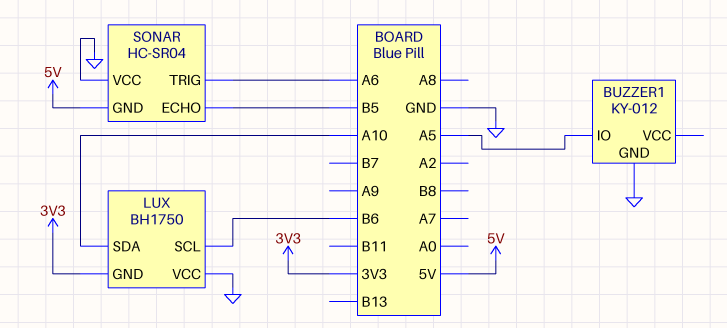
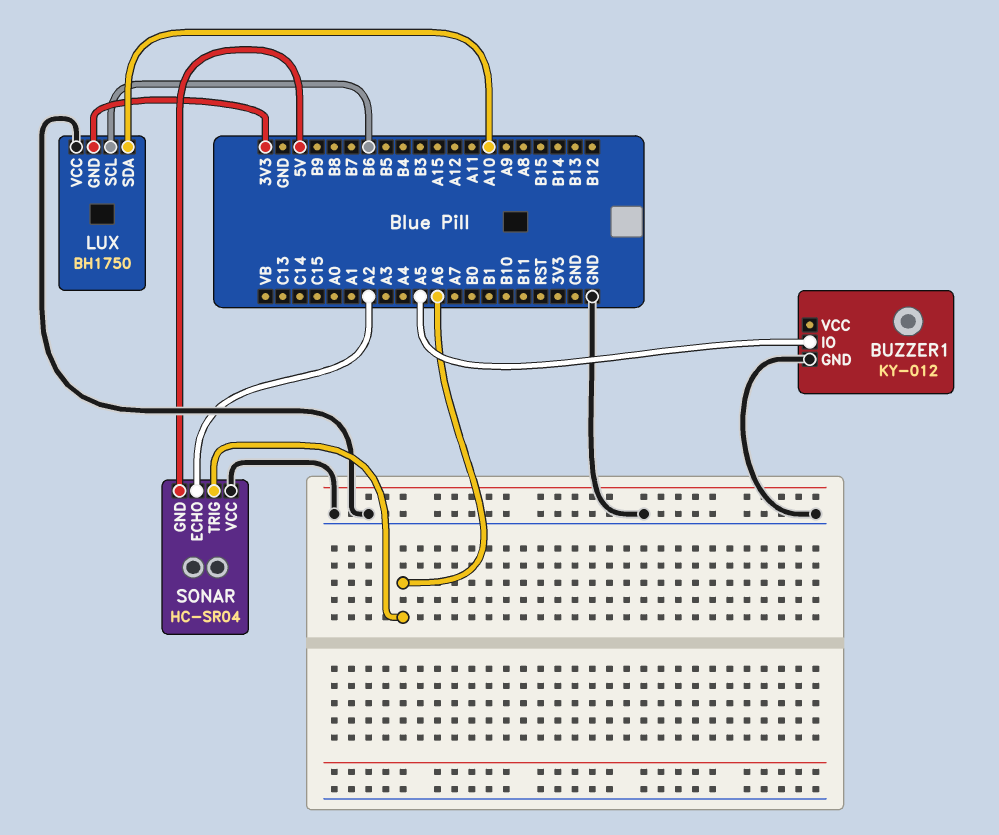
SONAR pin ECHO: B5 -> A2

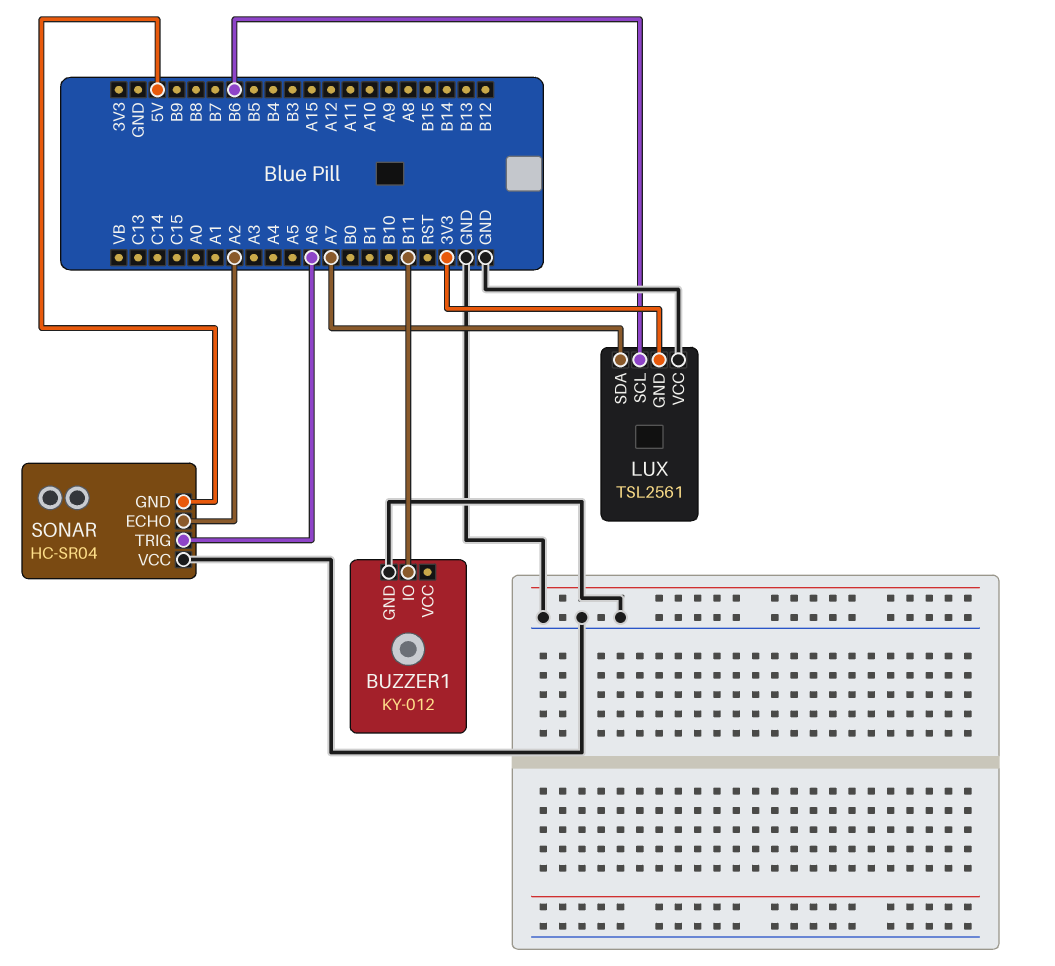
BUZZER1 pin IO: A5 -> B11
LUX: BH1750 -> TSL2561
LUX pin SDA: A10 -> A7

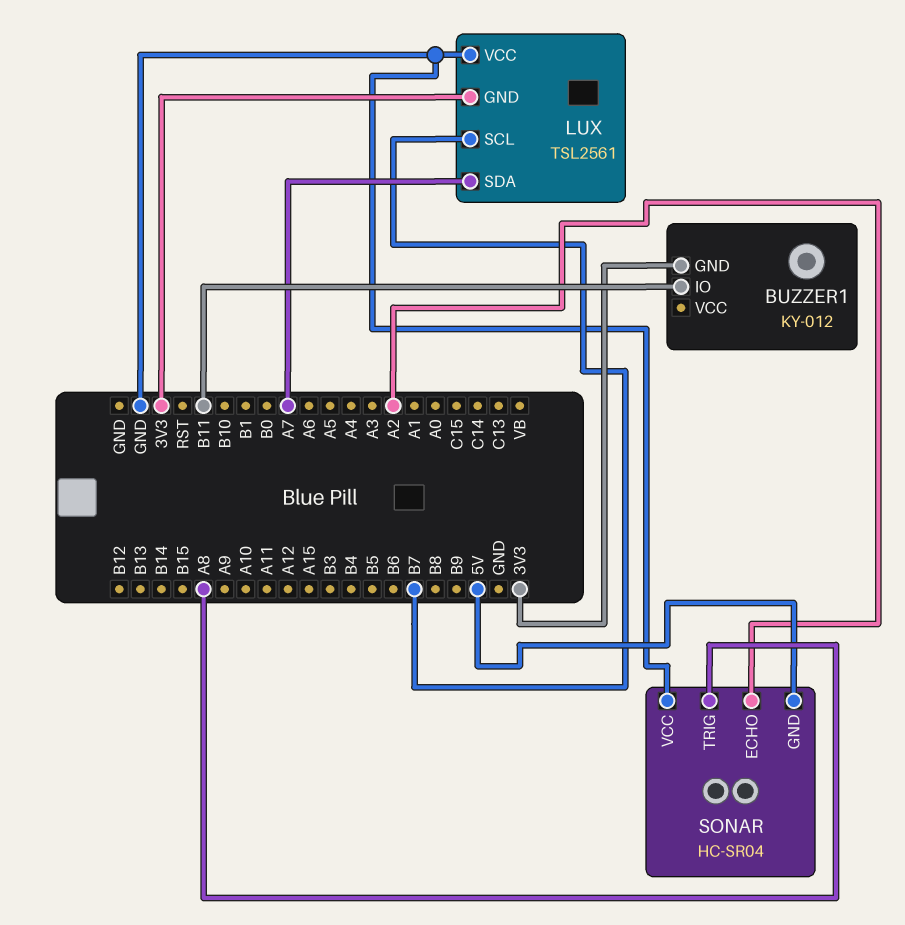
BUZZER1 pin GND: GND -> 3V3
LUX pin SCL: B6 -> B7
SONAR pin TRIG: A6 -> A8

